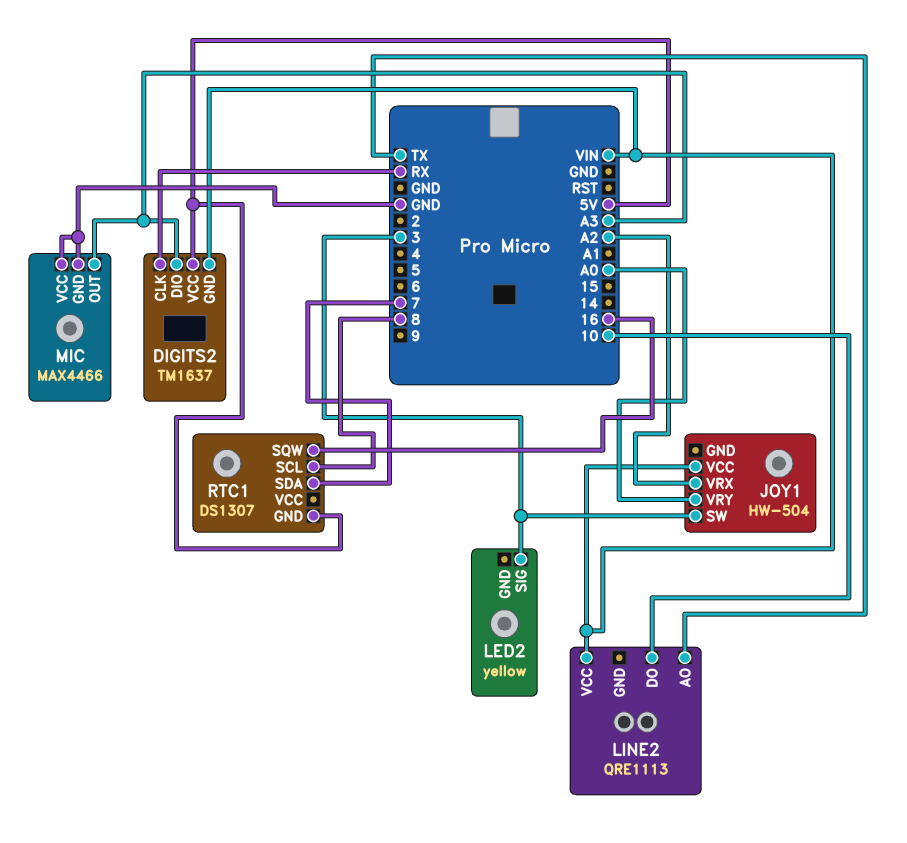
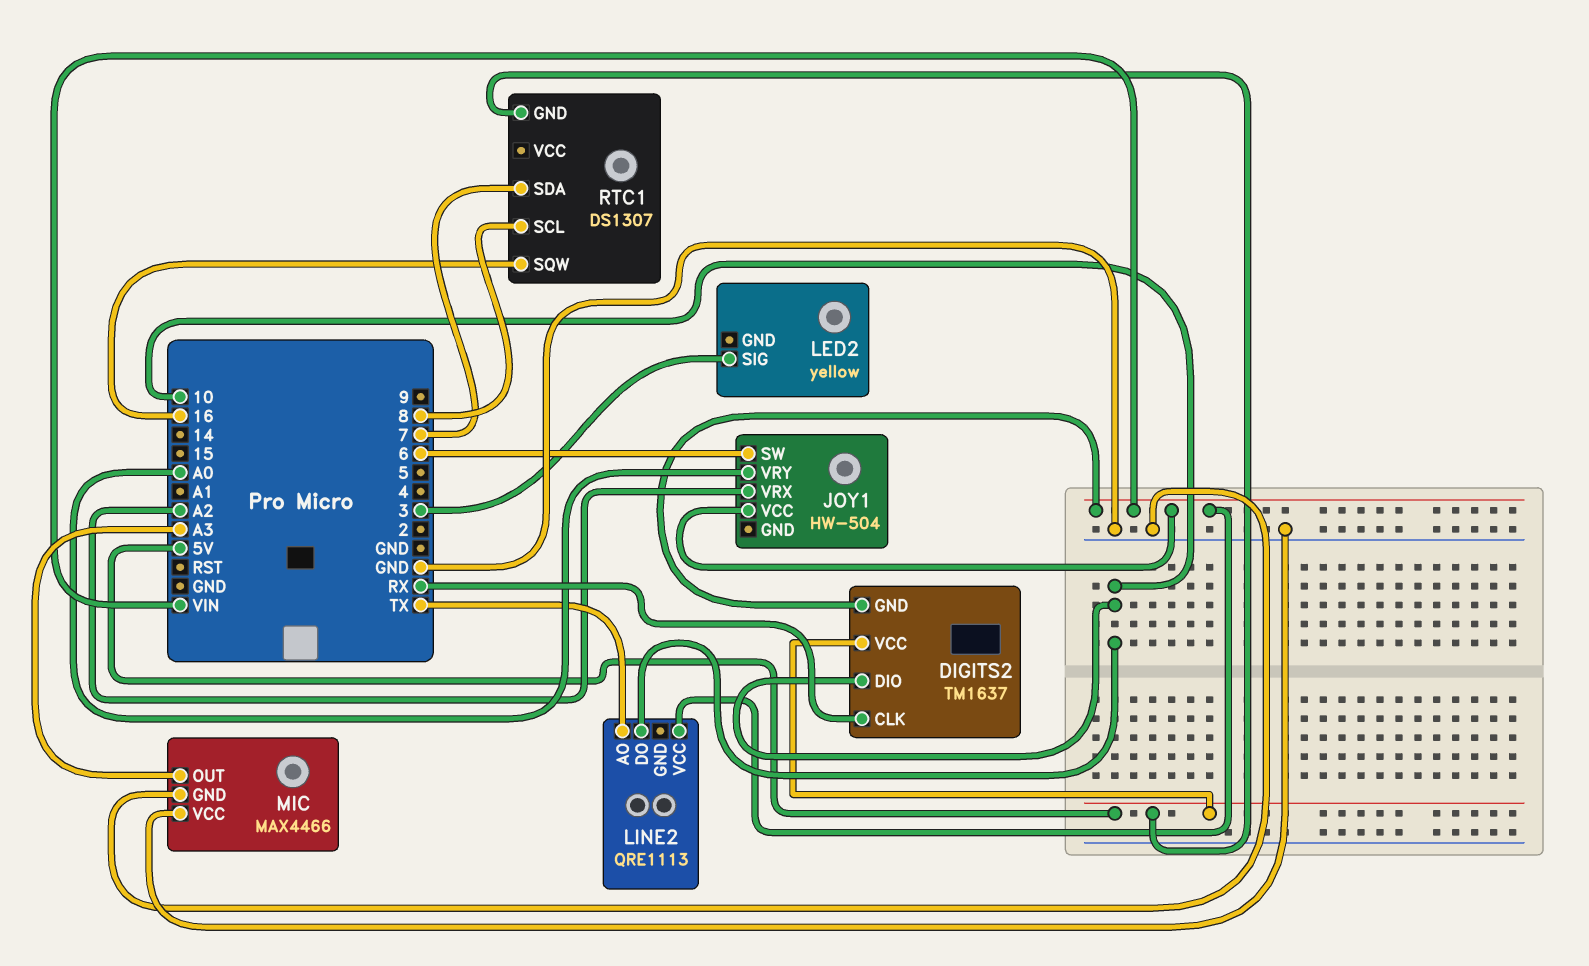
DIGITS2 pin DIO: A3 -> 10
JOY1 pin SW: 3 -> 6

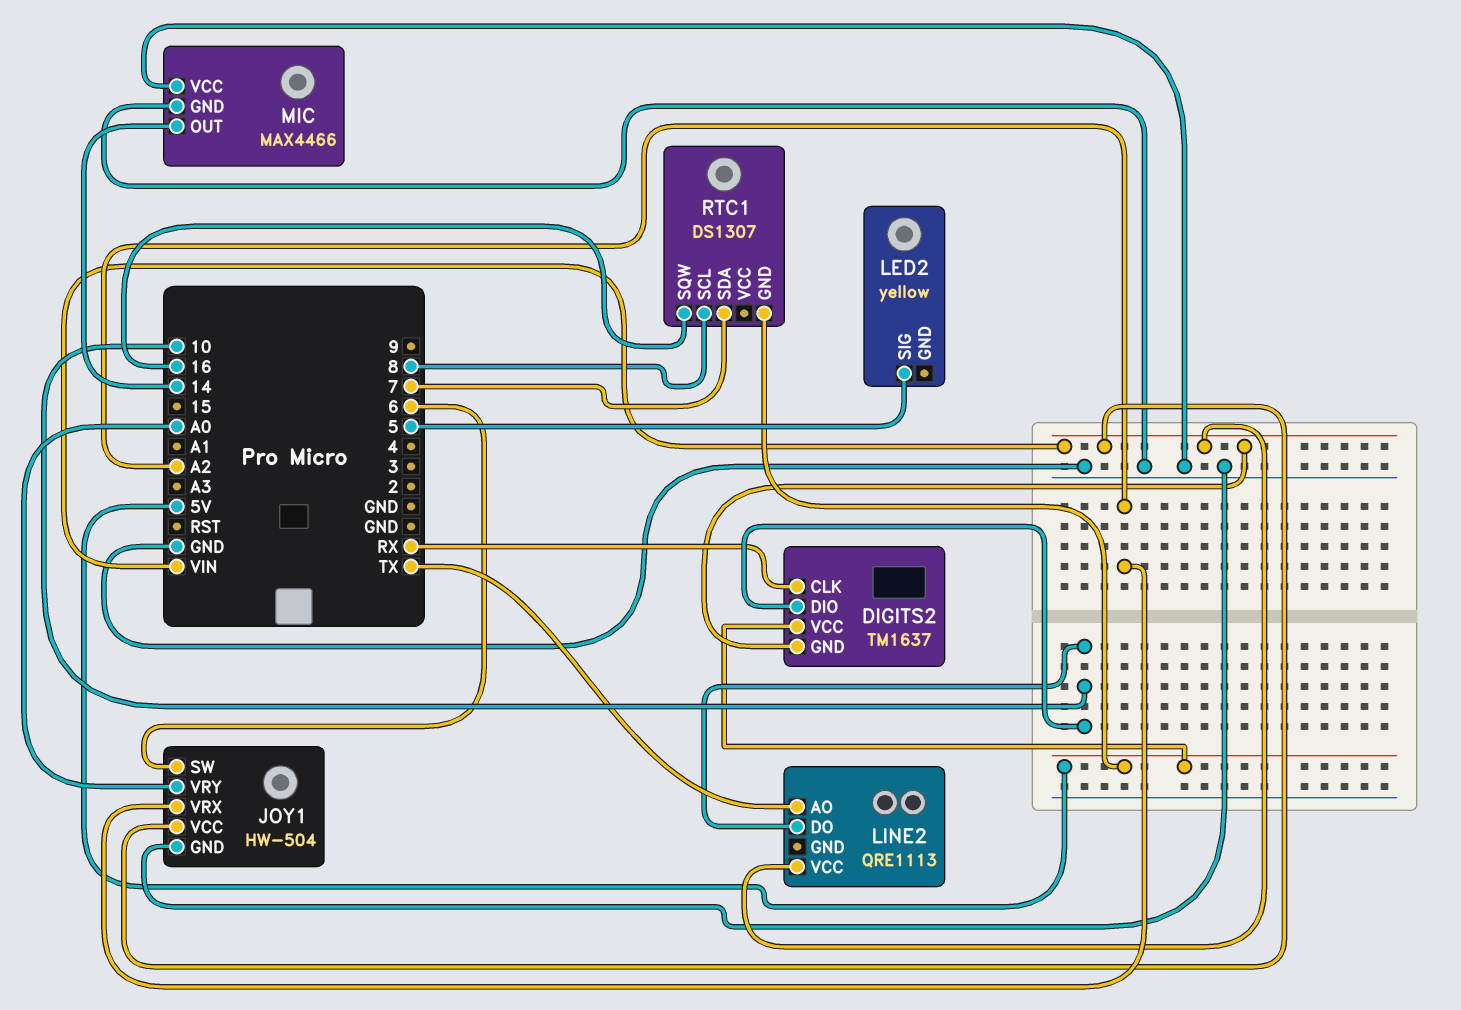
JOY1 pin GND: none -> GND
LED2 pin SIG: 3 -> 5
MIC pin OUT: A3 -> 14

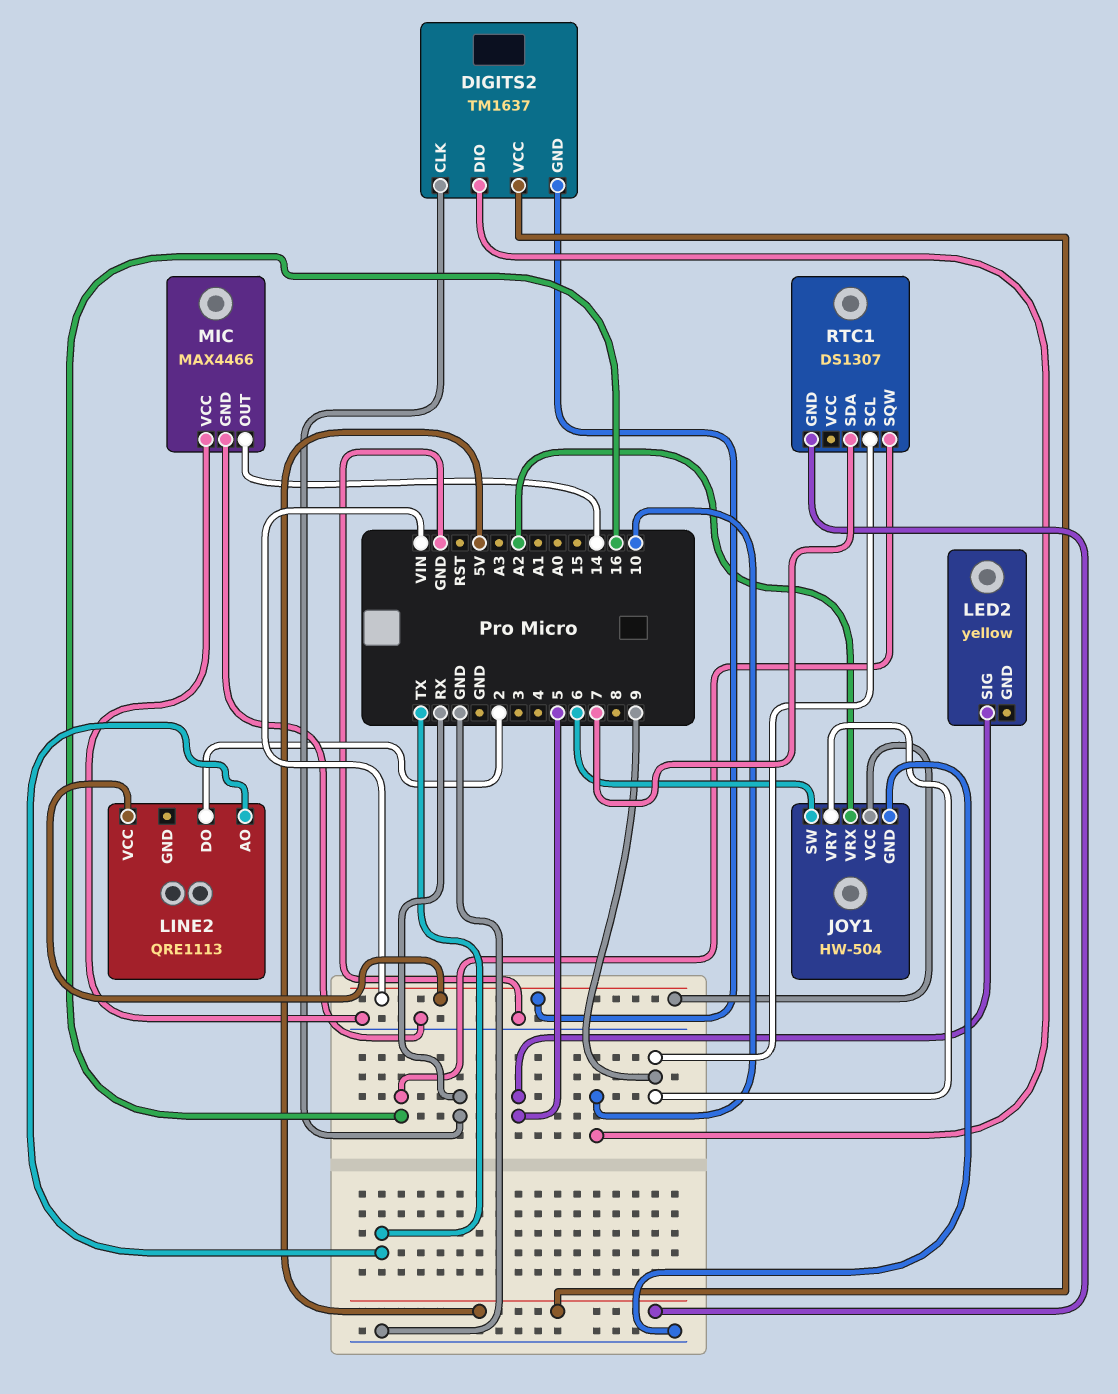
JOY1 pin VRY: A0 -> 9
LINE2 pin DO: 10 -> 2
RTC1 pin SCL: 8 -> 9

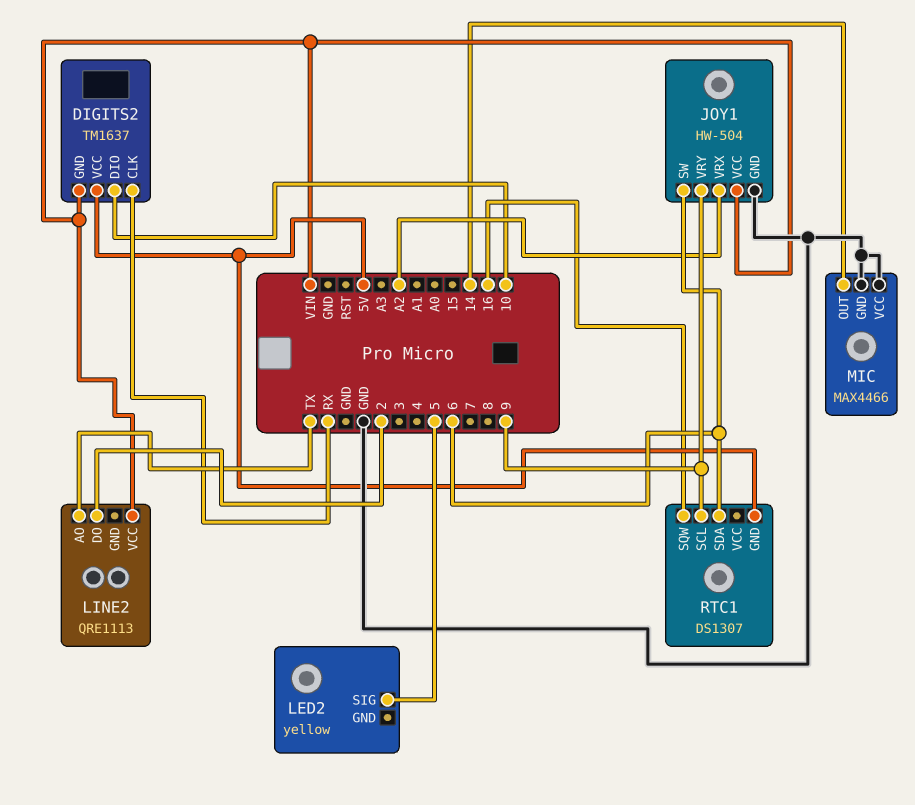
RTC1 pin SDA: 7 -> 6

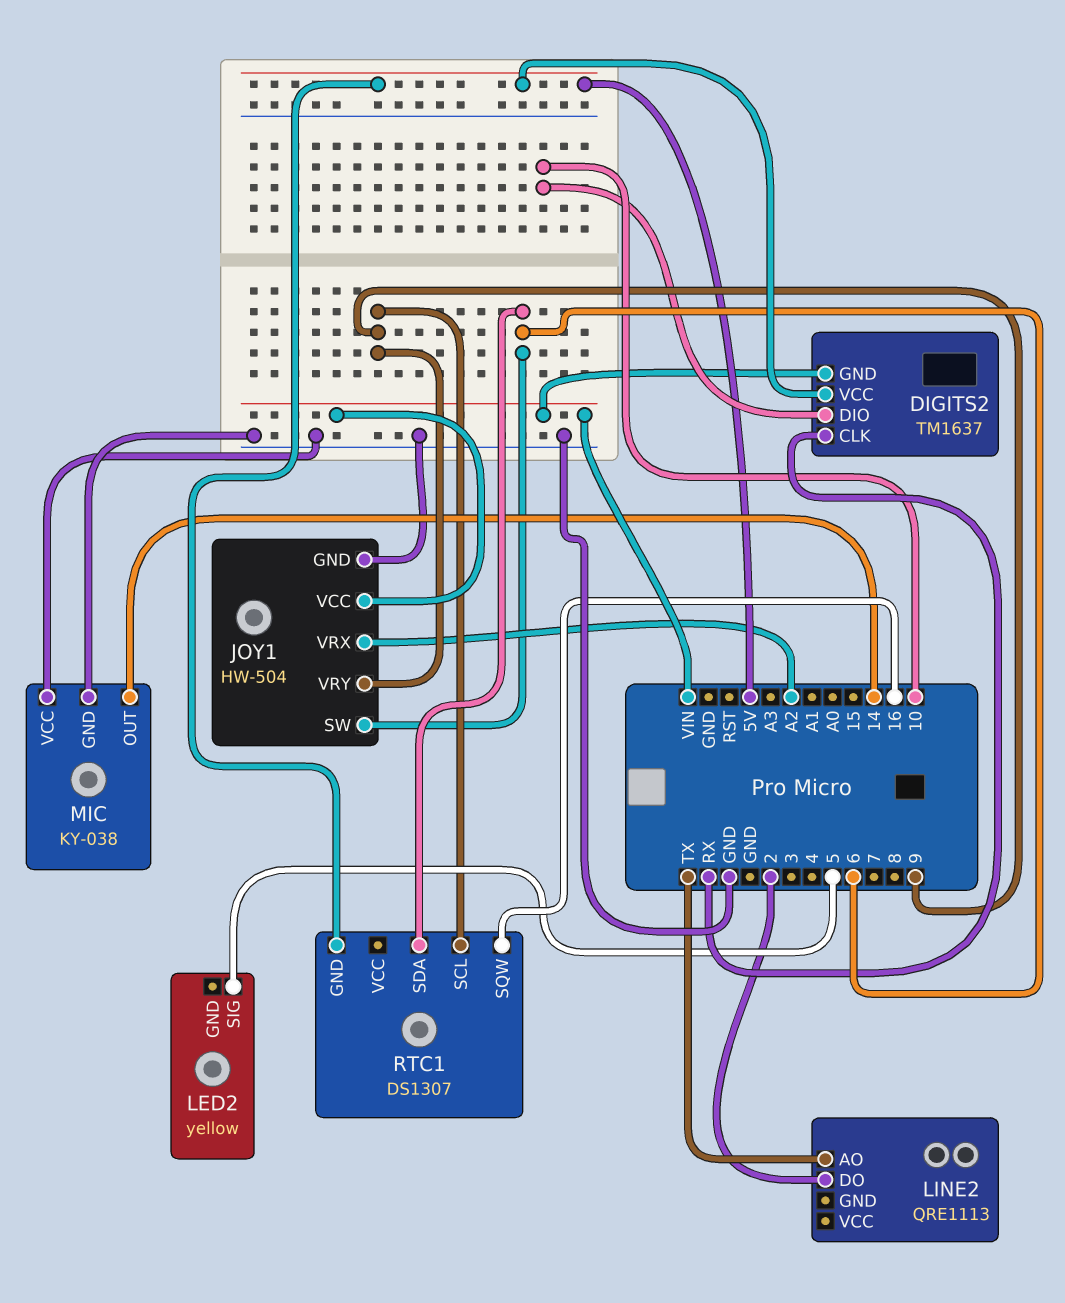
LINE2 pin VCC: VIN -> none
MIC: MAX4466 -> KY-038

